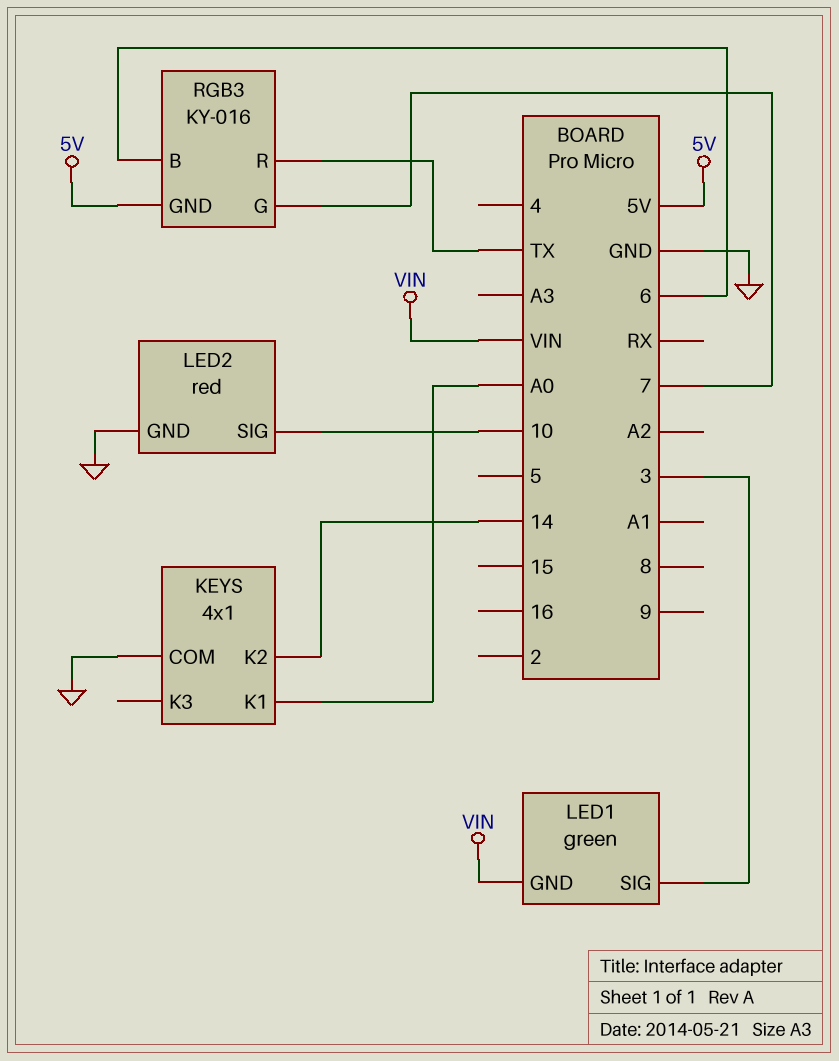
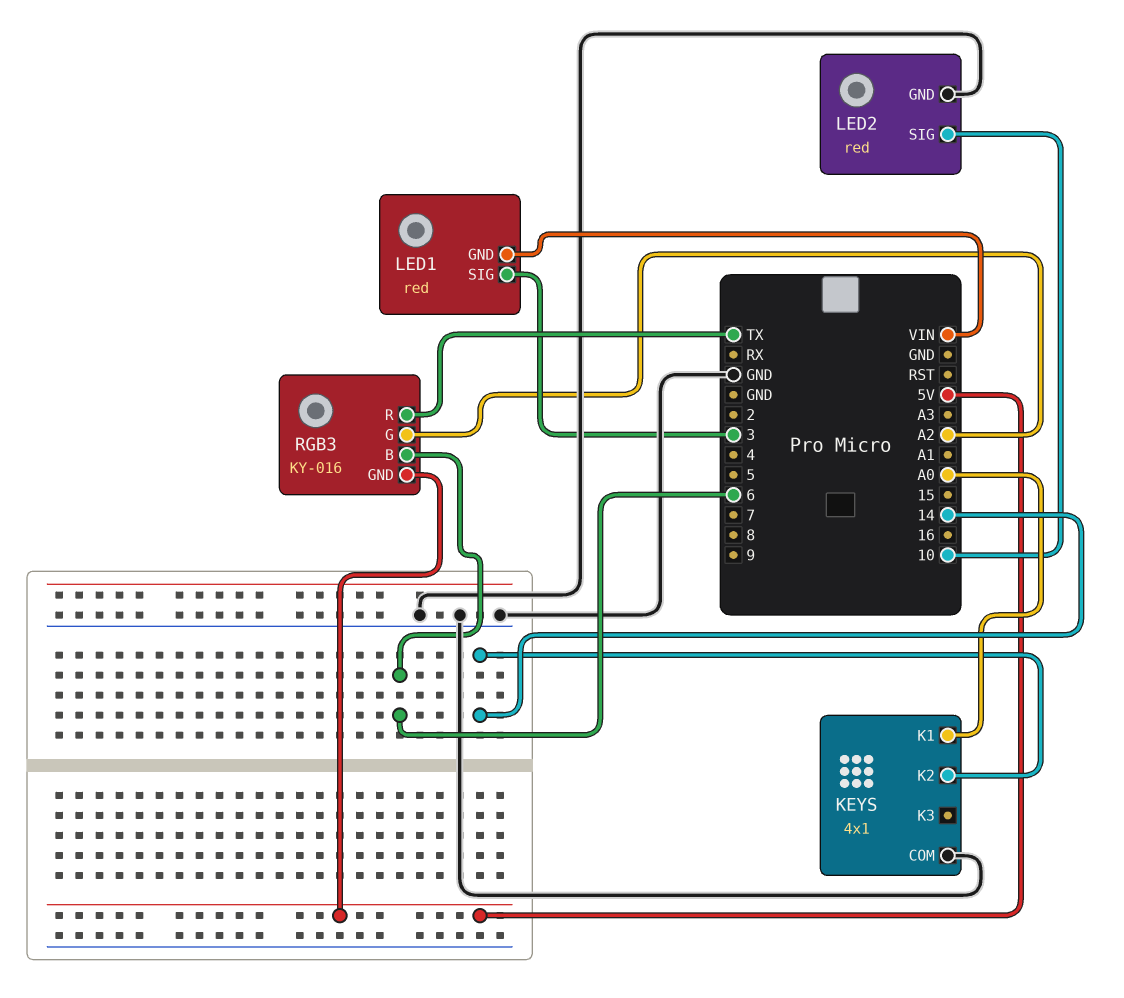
LED1: green -> red
RGB3 pin G: 7 -> A2

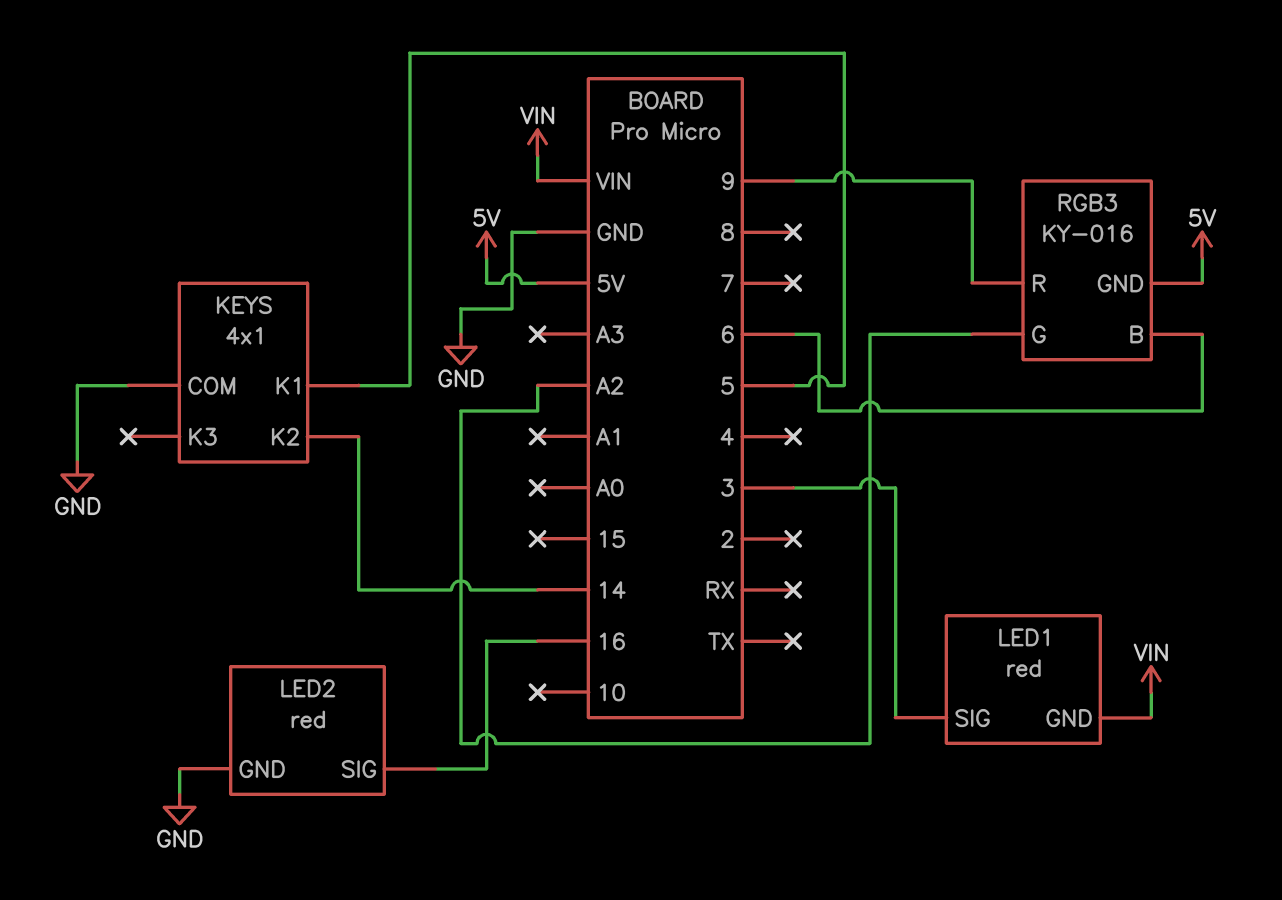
KEYS pin K1: A0 -> 5
LED2 pin SIG: 10 -> 16
RGB3 pin R: TX -> 9

